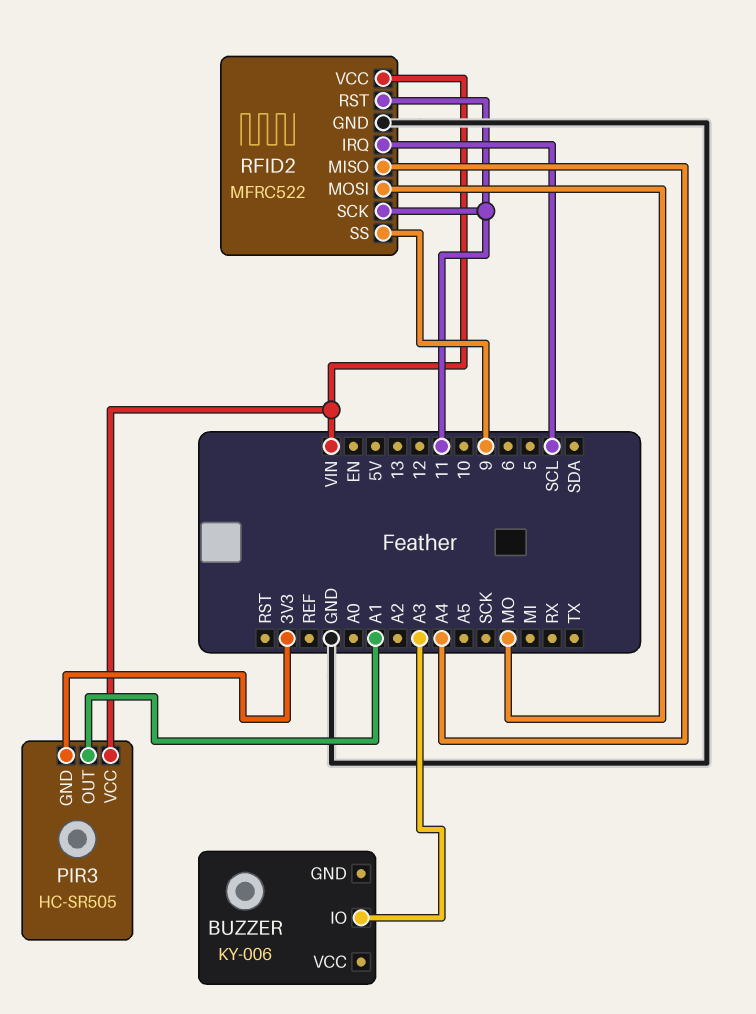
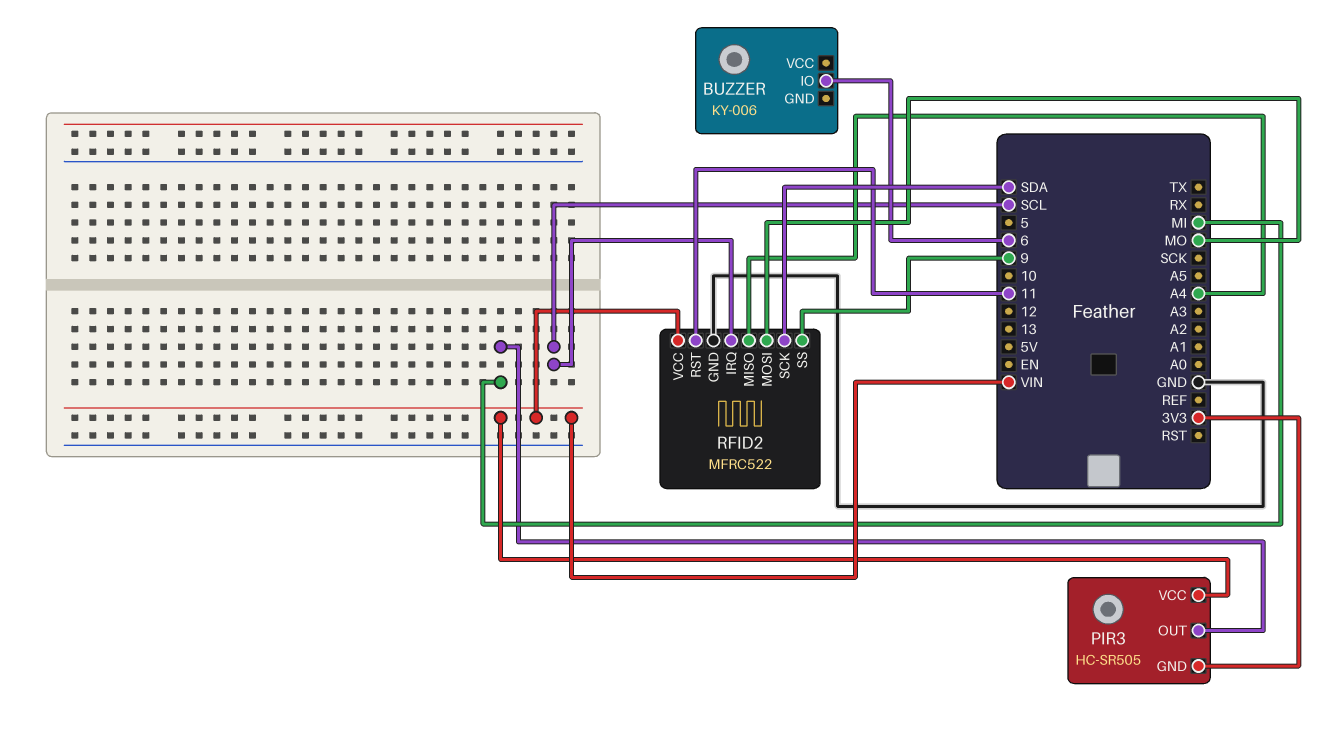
BUZZER pin IO: A3 -> 6
PIR3 pin OUT: A1 -> MI
RFID2 pin SCK: 11 -> SDA

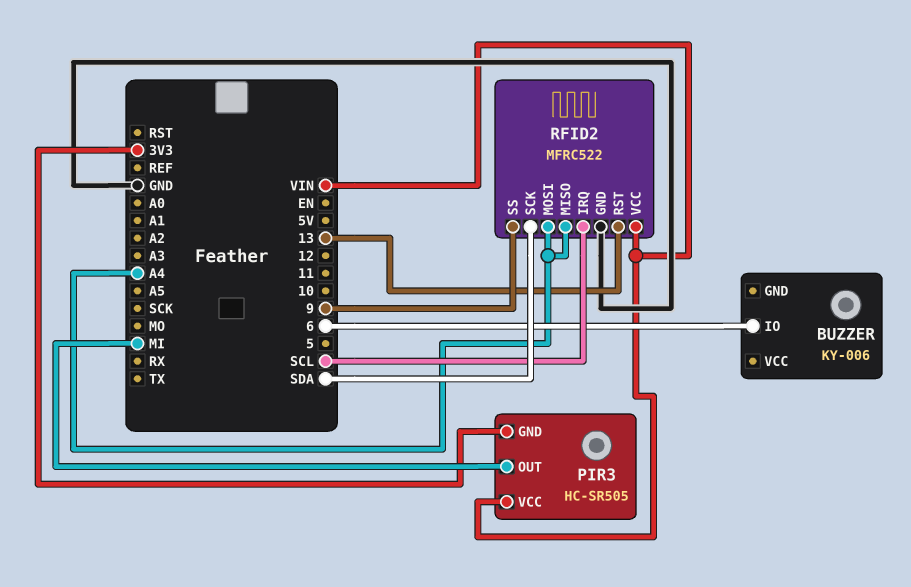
RFID2 pin MOSI: MO -> A4
RFID2 pin RST: 11 -> 13

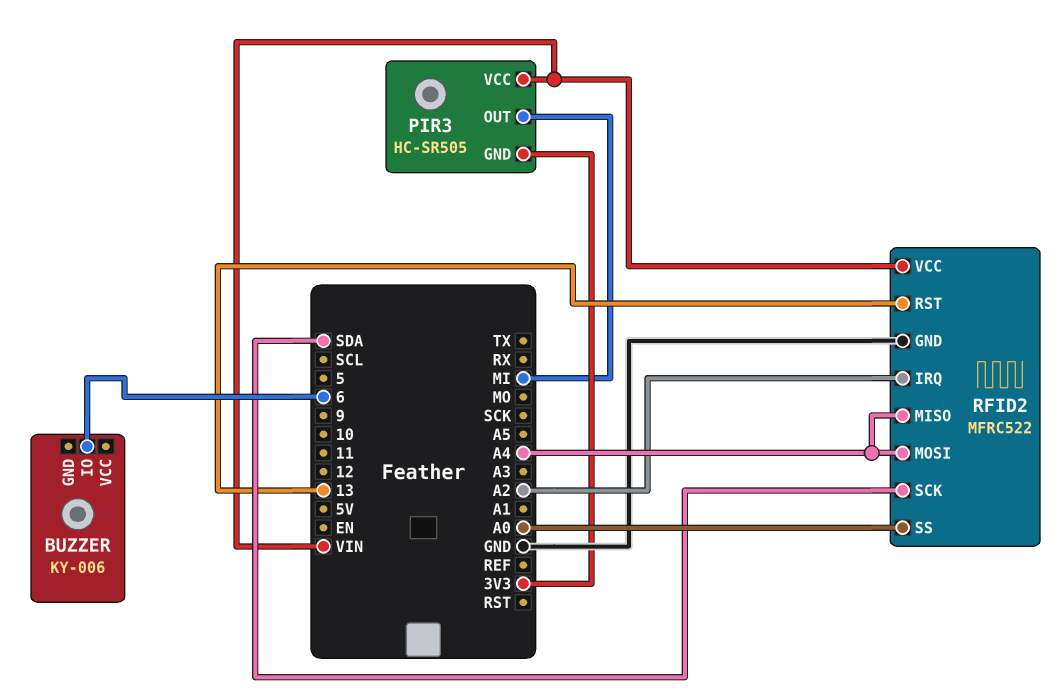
RFID2 pin IRQ: SCL -> A2
RFID2 pin SS: 9 -> A0

